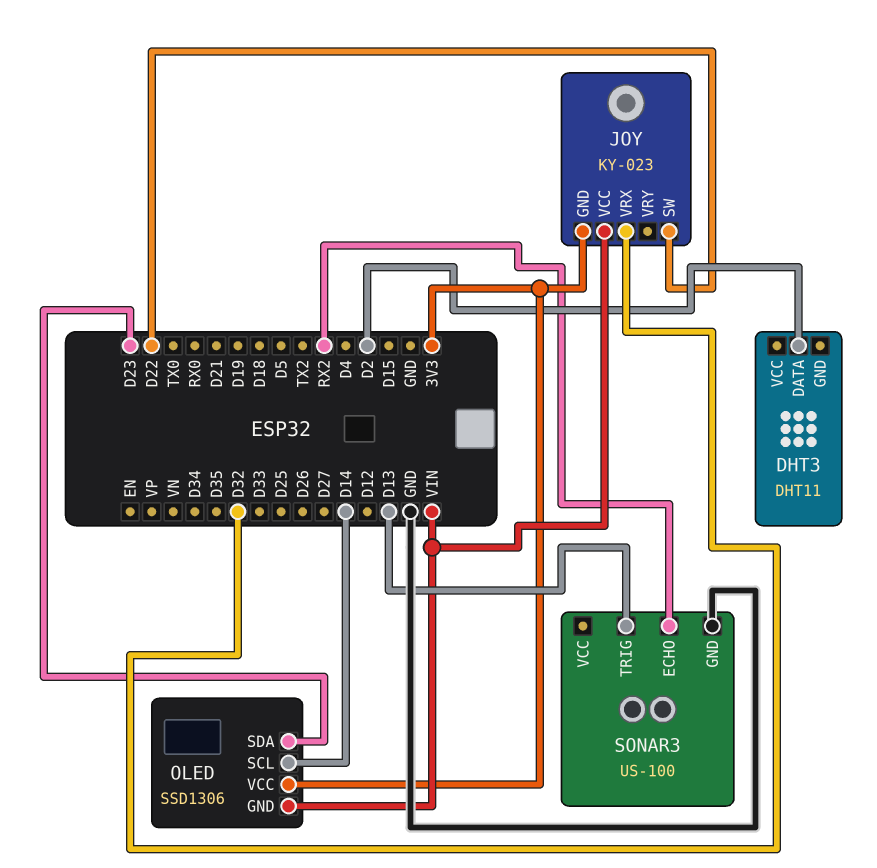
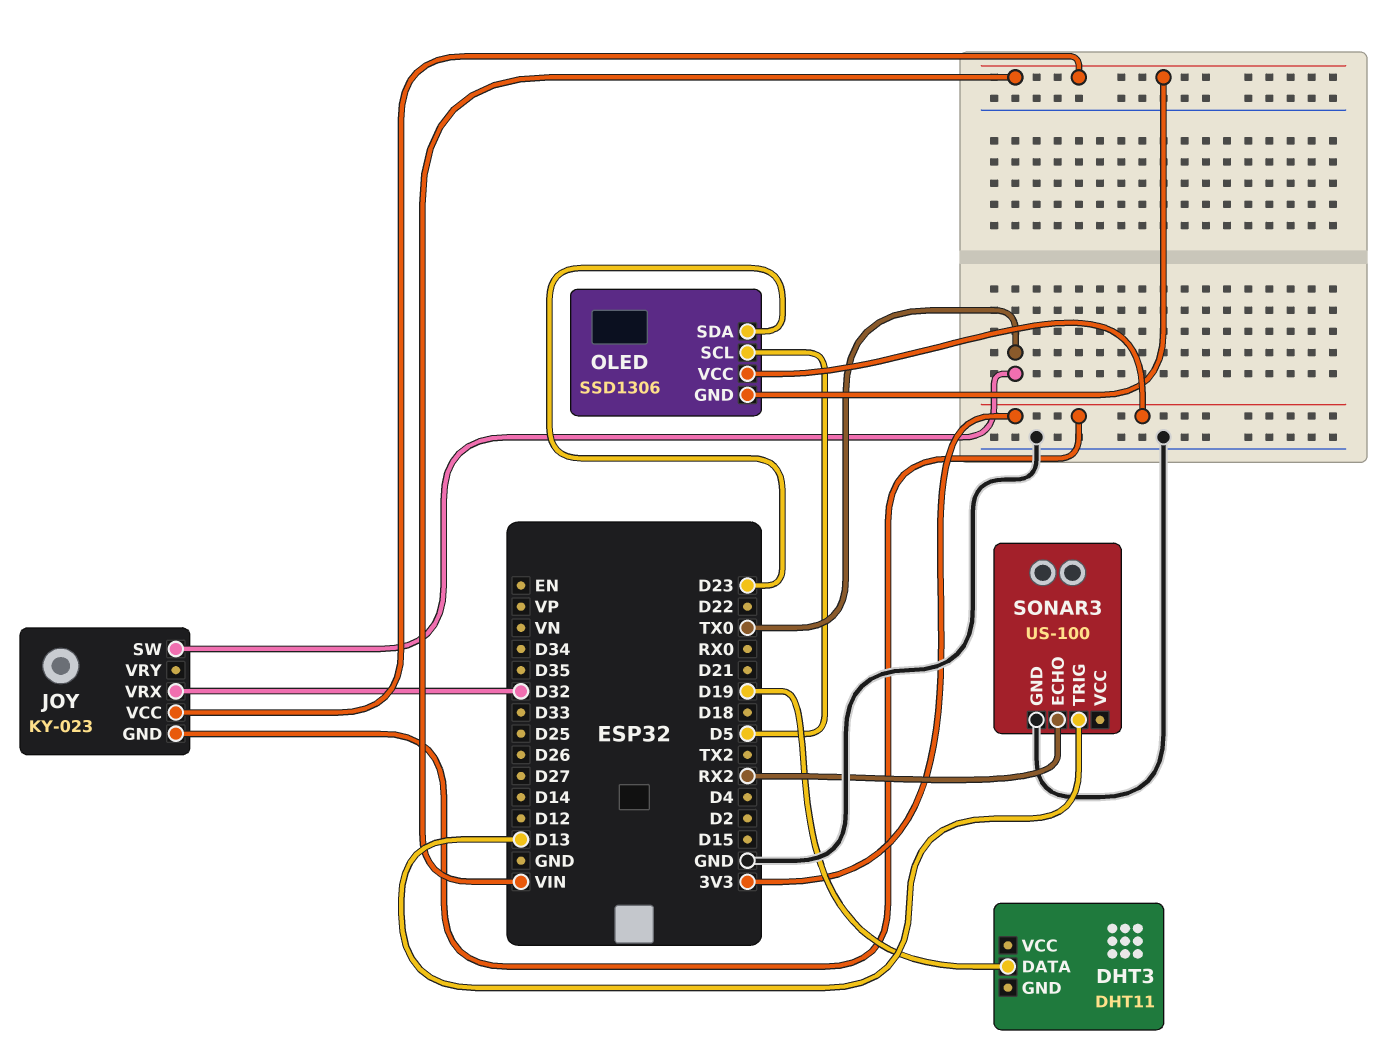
DHT3 pin DATA: D2 -> D19
JOY pin SW: D22 -> TX0
OLED pin SCL: D14 -> D5

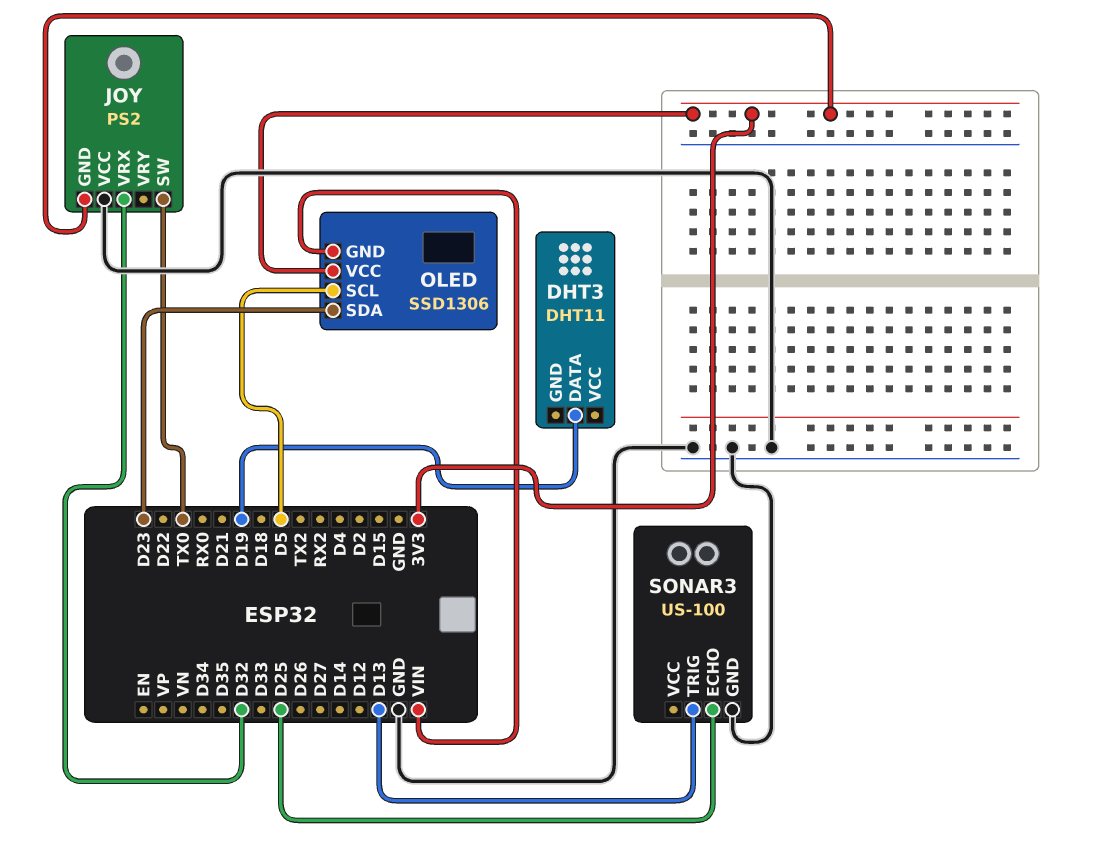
JOY: KY-023 -> PS2
JOY pin VCC: VIN -> GND
SONAR3 pin ECHO: RX2 -> D25

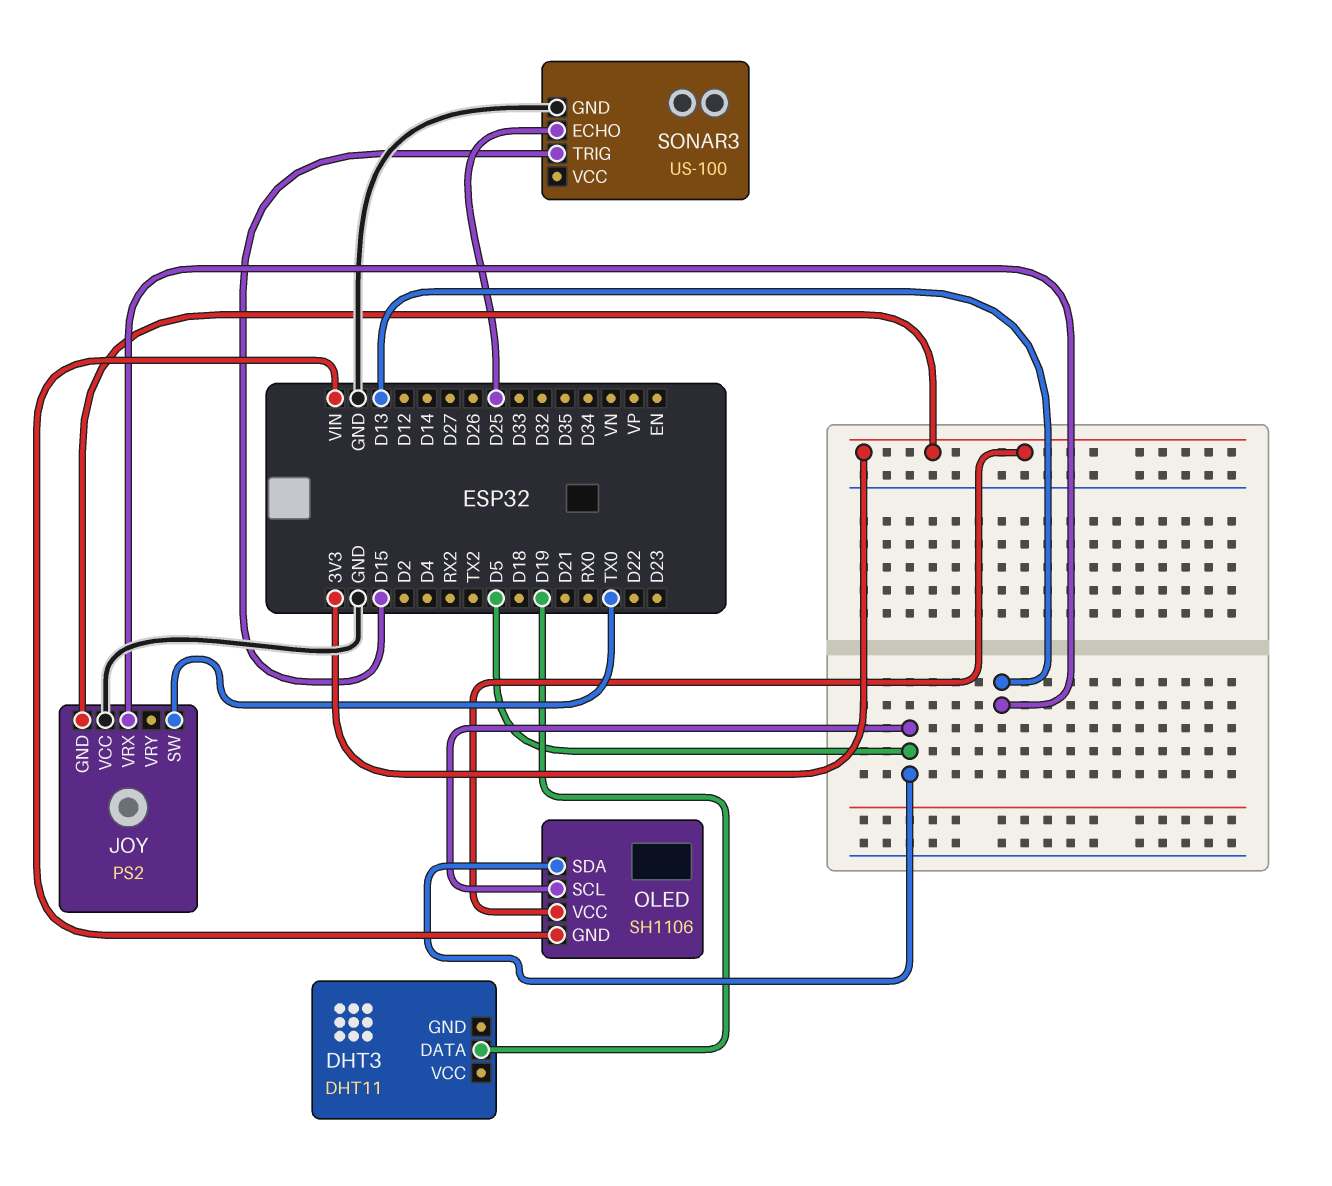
JOY pin VRX: D32 -> D13
OLED: SSD1306 -> SH1106
OLED pin SDA: D23 -> D5
SONAR3 pin TRIG: D13 -> D15

